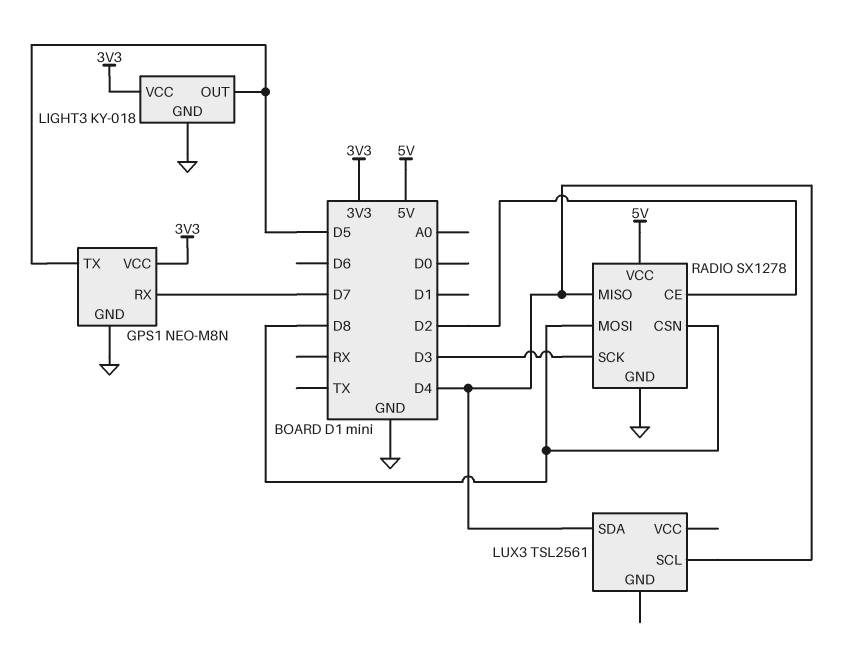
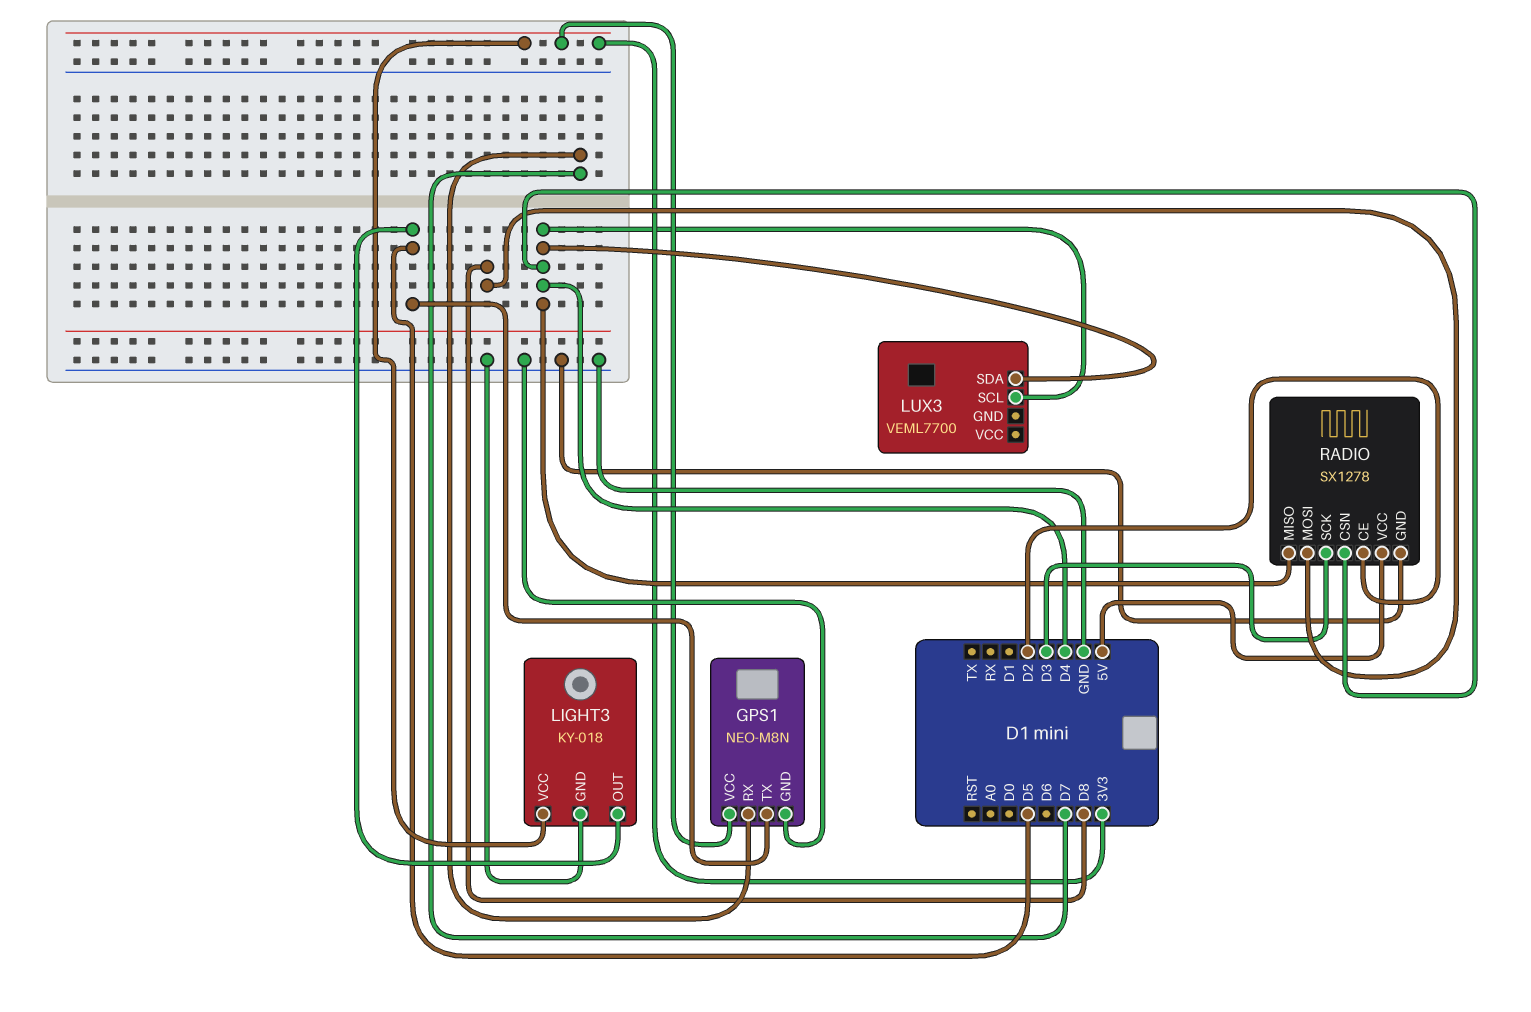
LUX3: TSL2561 -> VEML7700
RADIO pin CSN: D8 -> D4

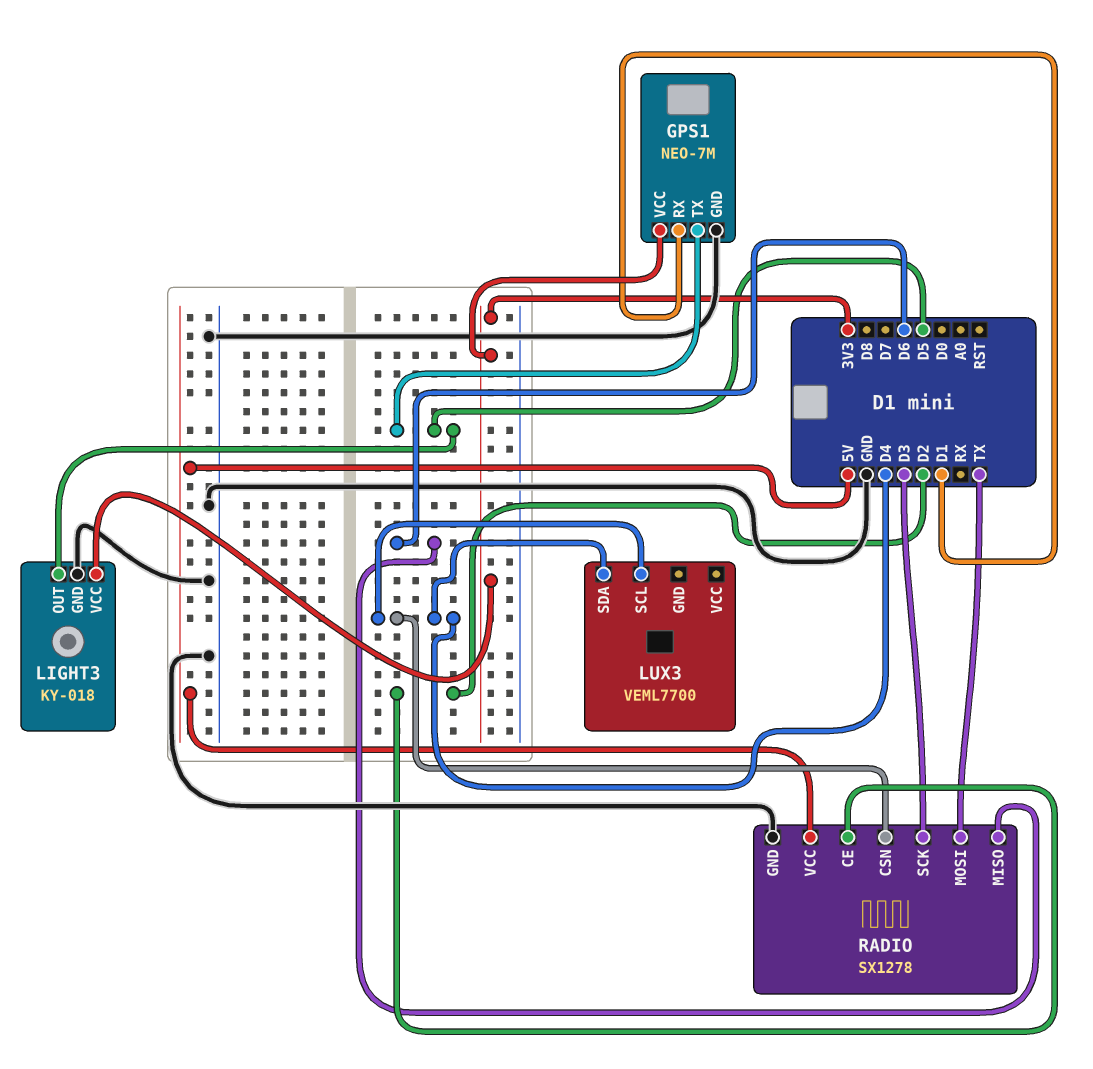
GPS1: NEO-M8N -> NEO-7M
GPS1 pin RX: D7 -> D1
RADIO pin MISO: D4 -> D6
RADIO pin MOSI: D8 -> TX

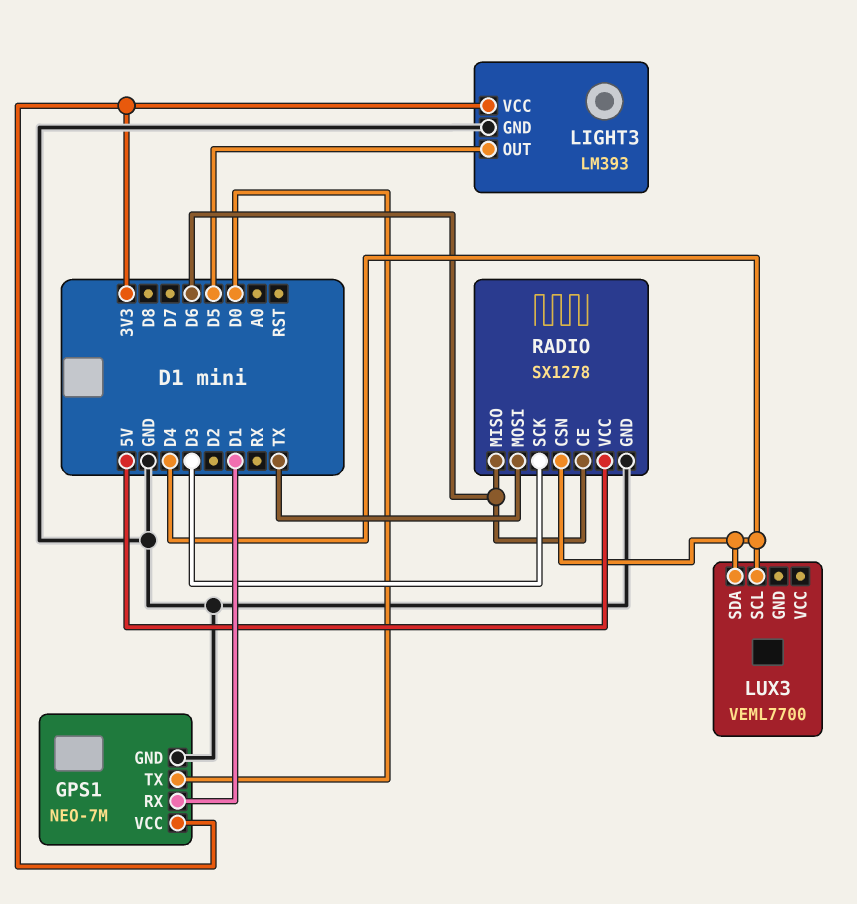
GPS1 pin TX: D5 -> D0
LIGHT3: KY-018 -> LM393
RADIO pin CE: D2 -> D6

